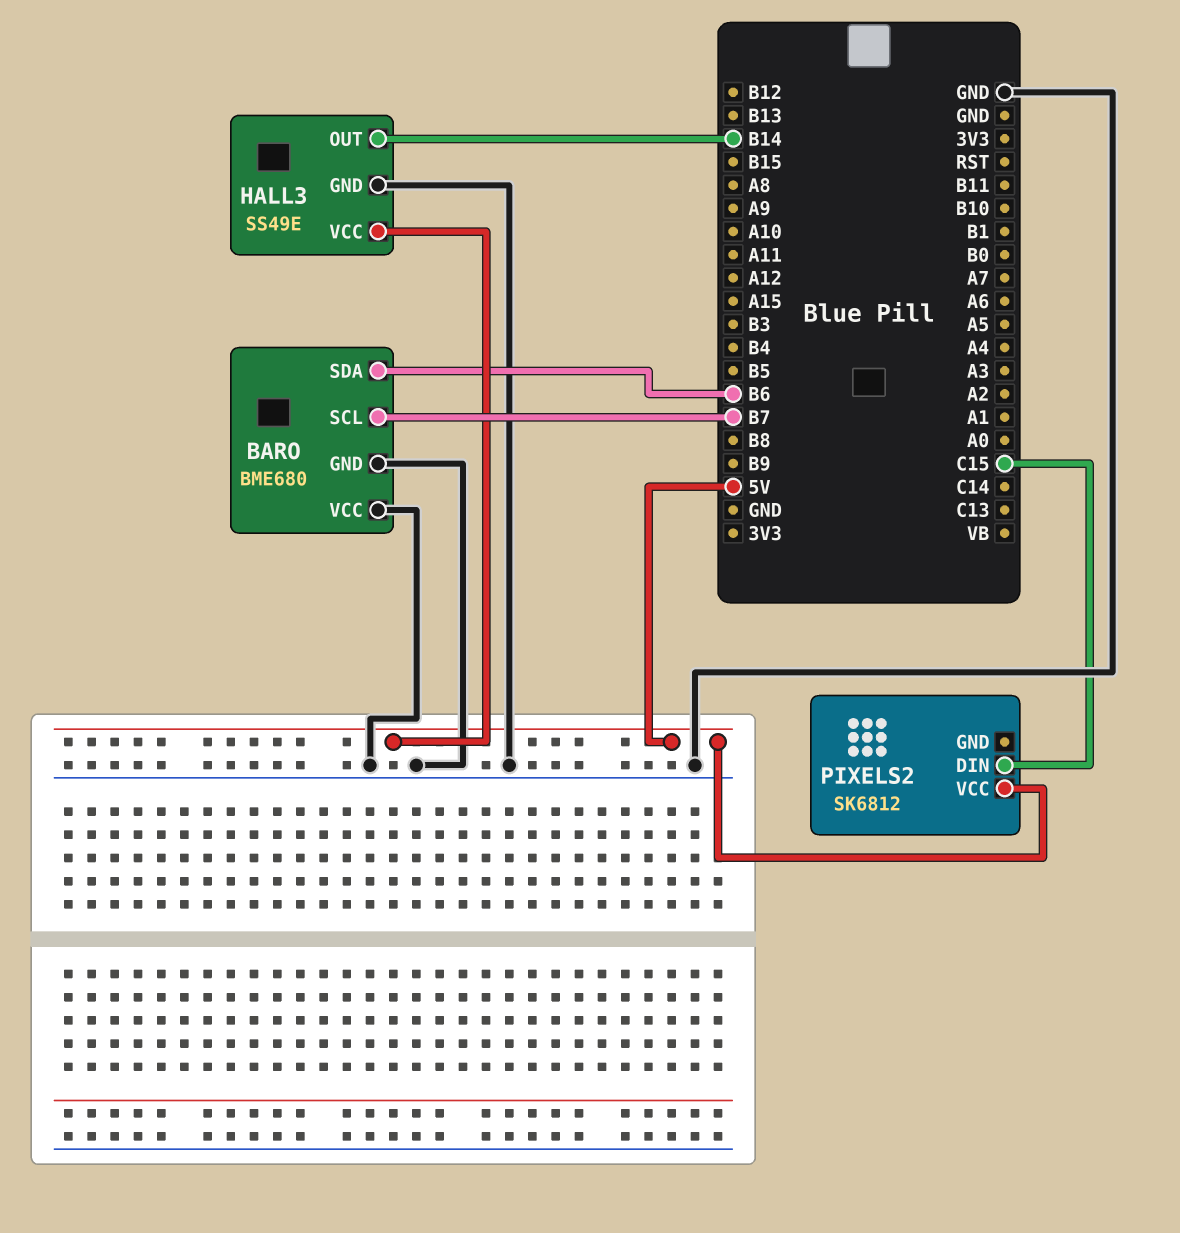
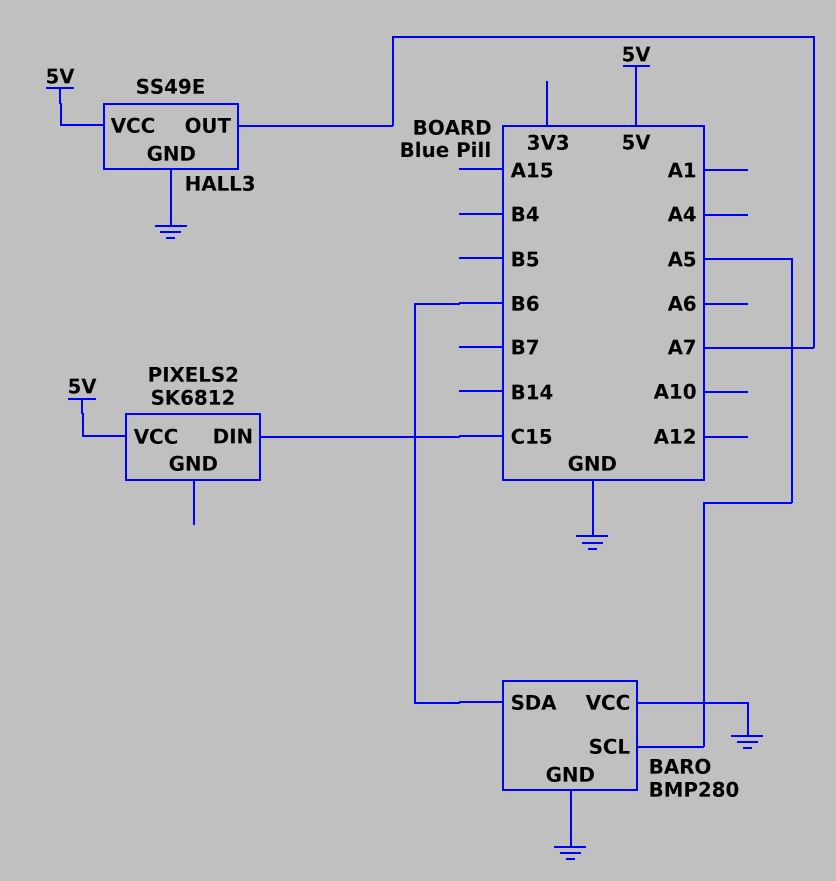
BARO: BME680 -> BMP280
BARO pin SCL: B7 -> A5
HALL3 pin OUT: B14 -> A7

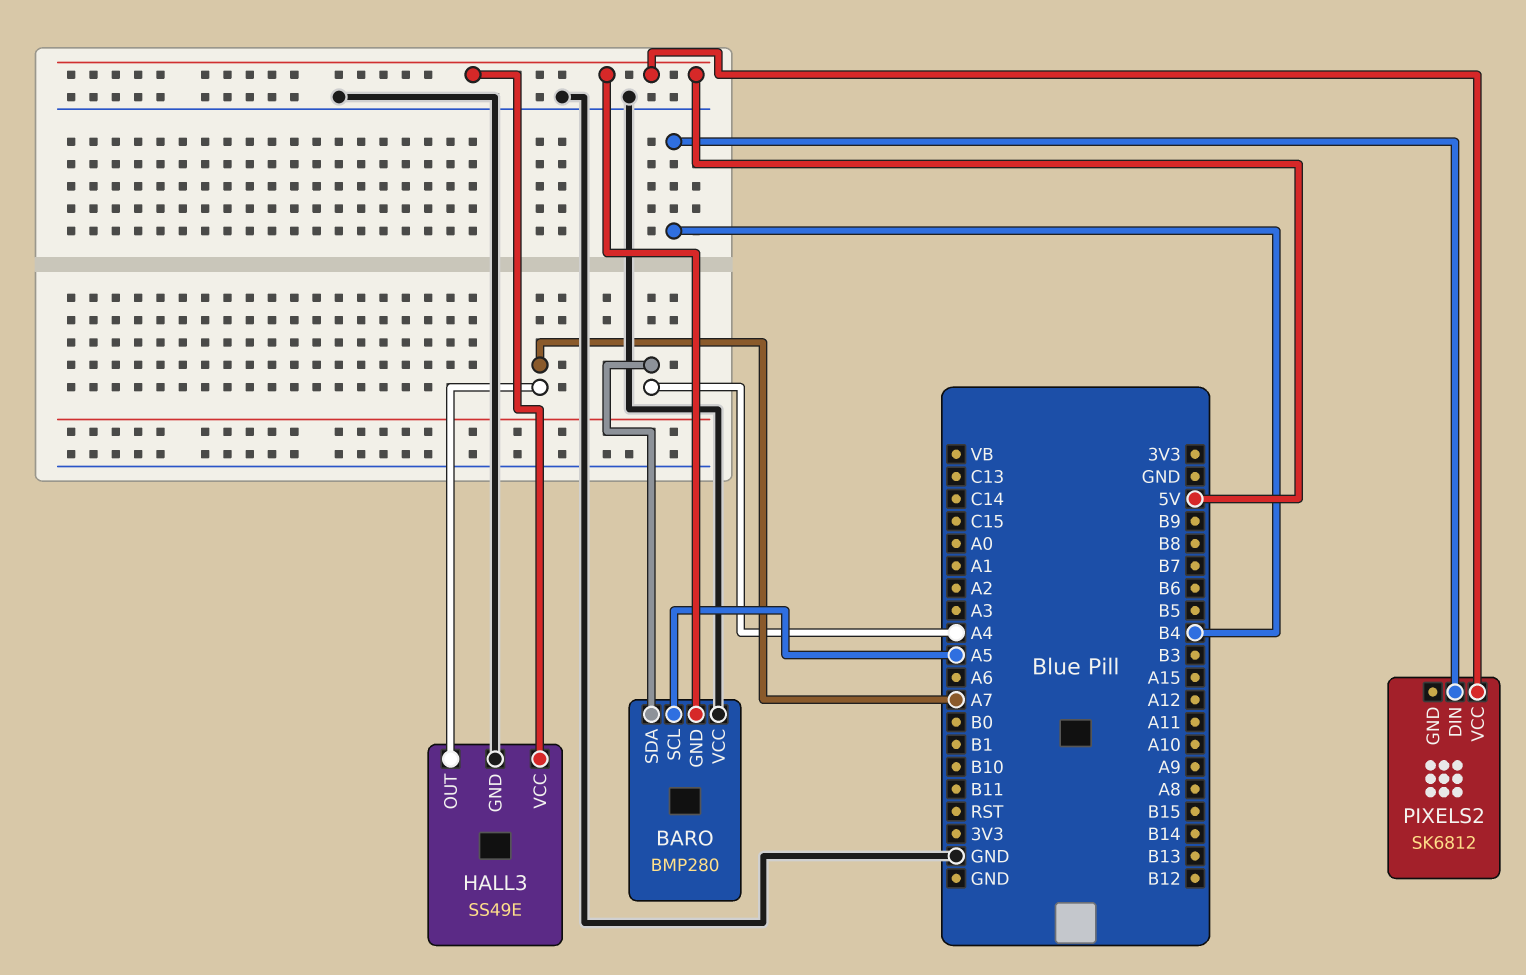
BARO pin GND: GND -> 5V
BARO pin SDA: B6 -> A4
PIXELS2 pin DIN: C15 -> B4

